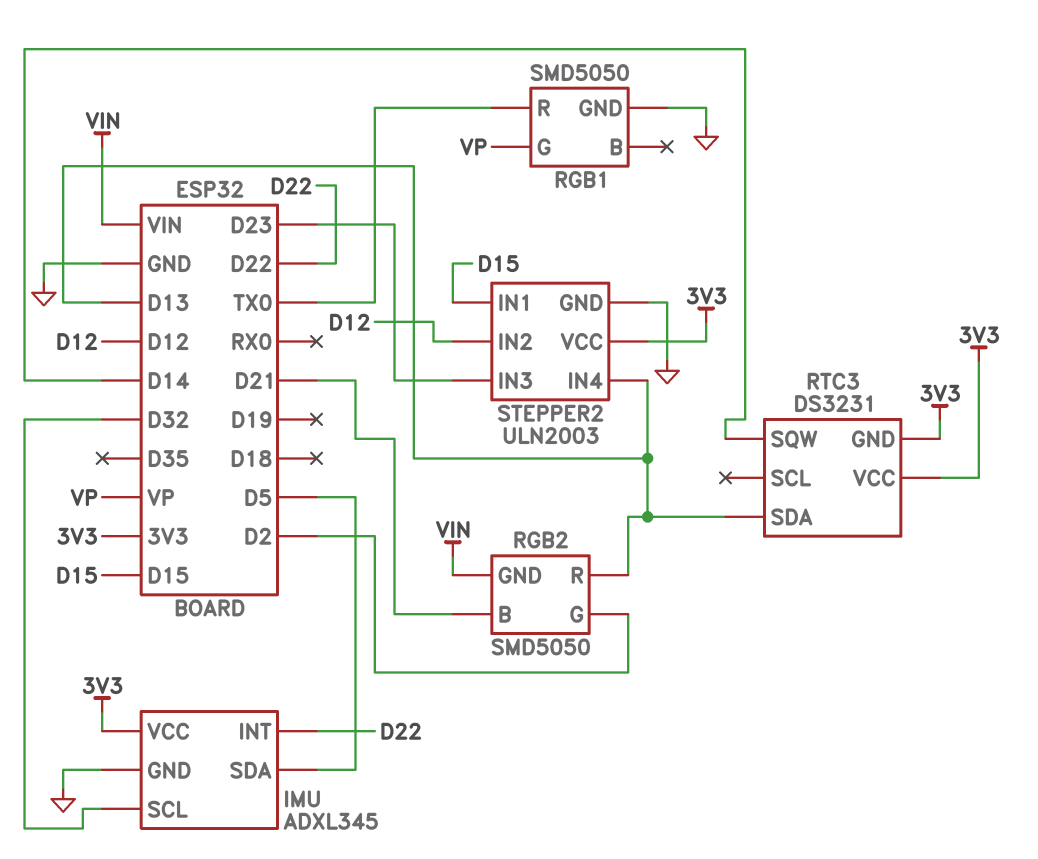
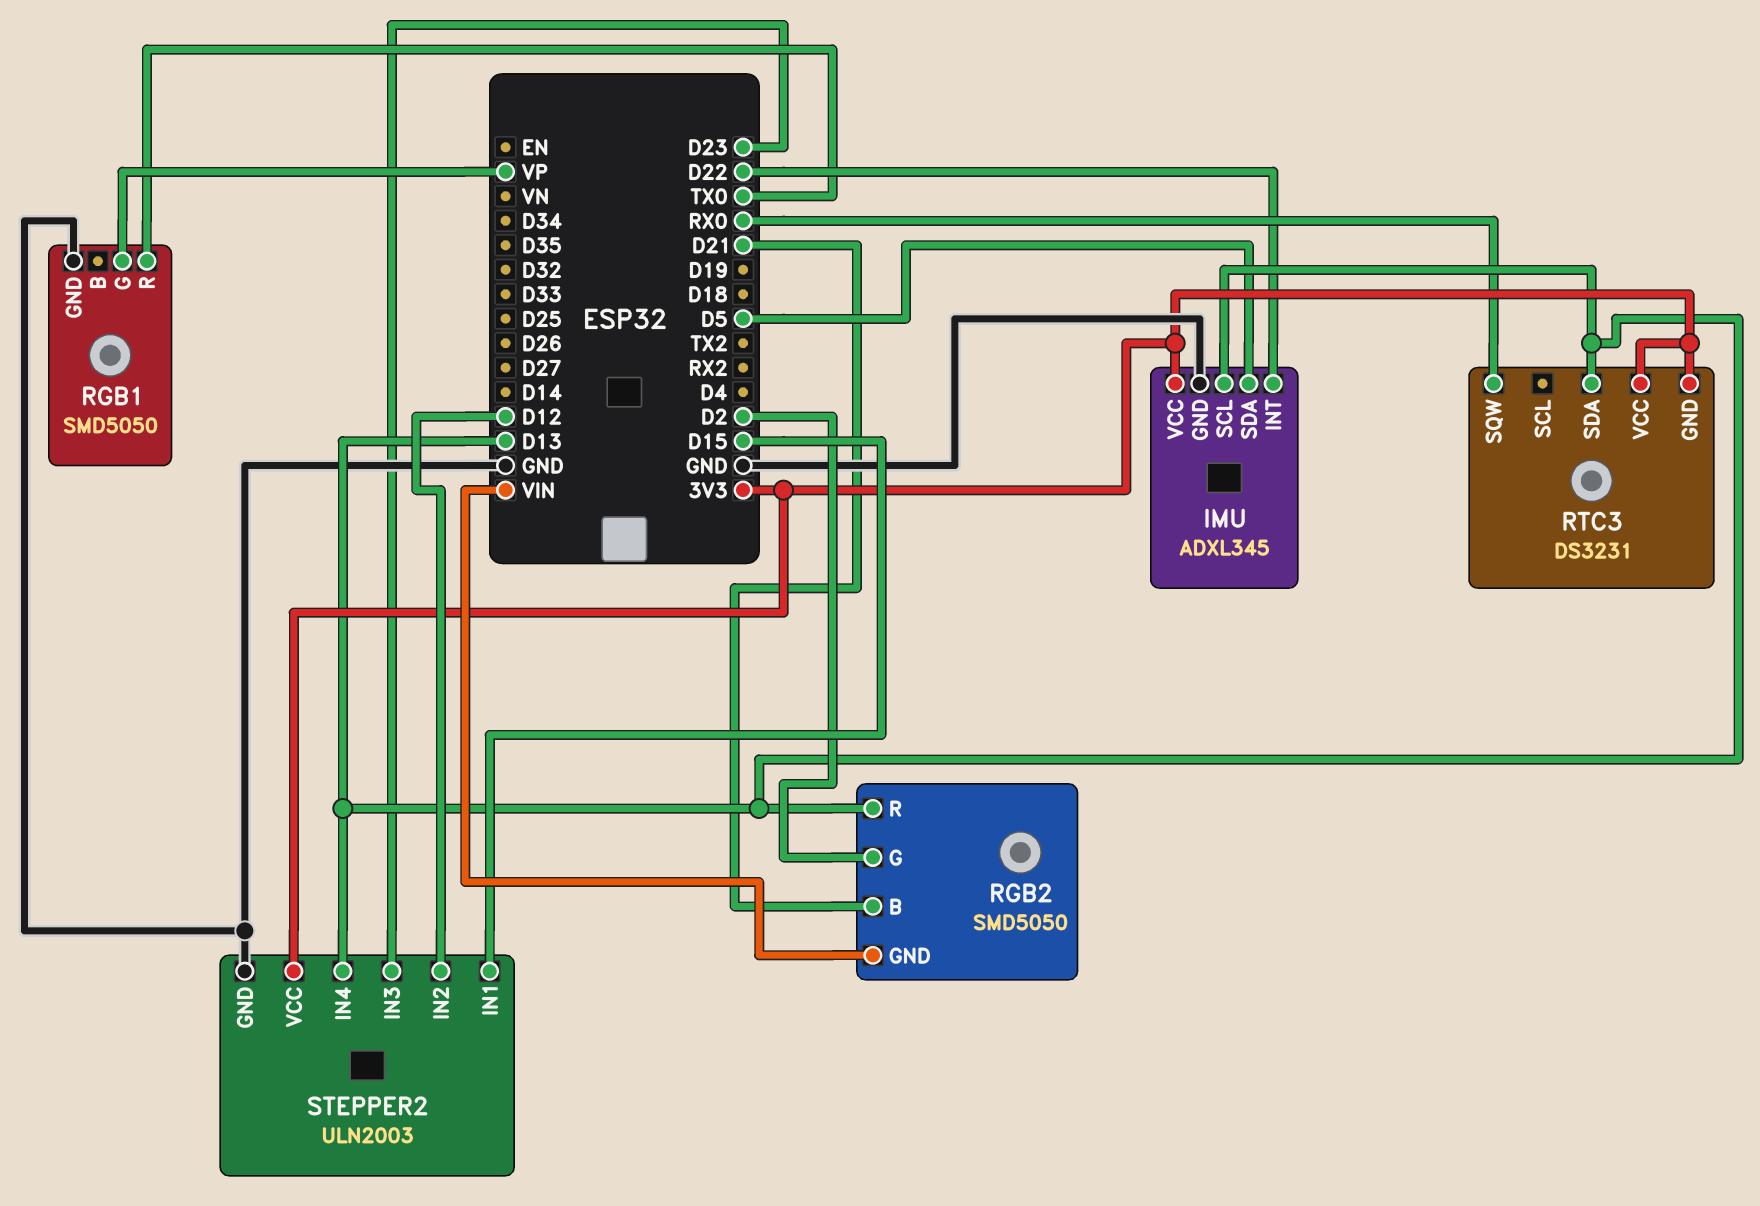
IMU pin SCL: D32 -> D13
RTC3 pin SQW: D14 -> RX0

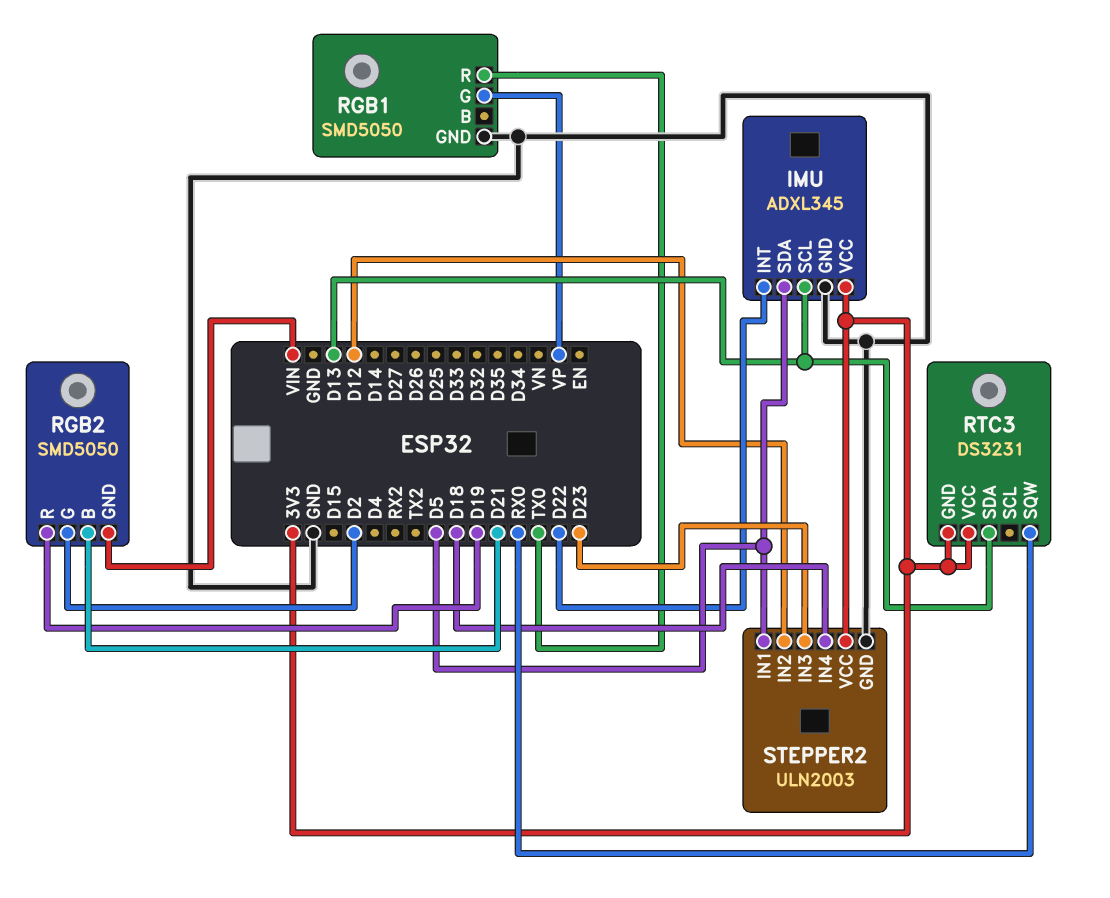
RGB2 pin R: D13 -> D19
STEPPER2 pin IN1: D15 -> D5
STEPPER2 pin IN4: D13 -> D18

